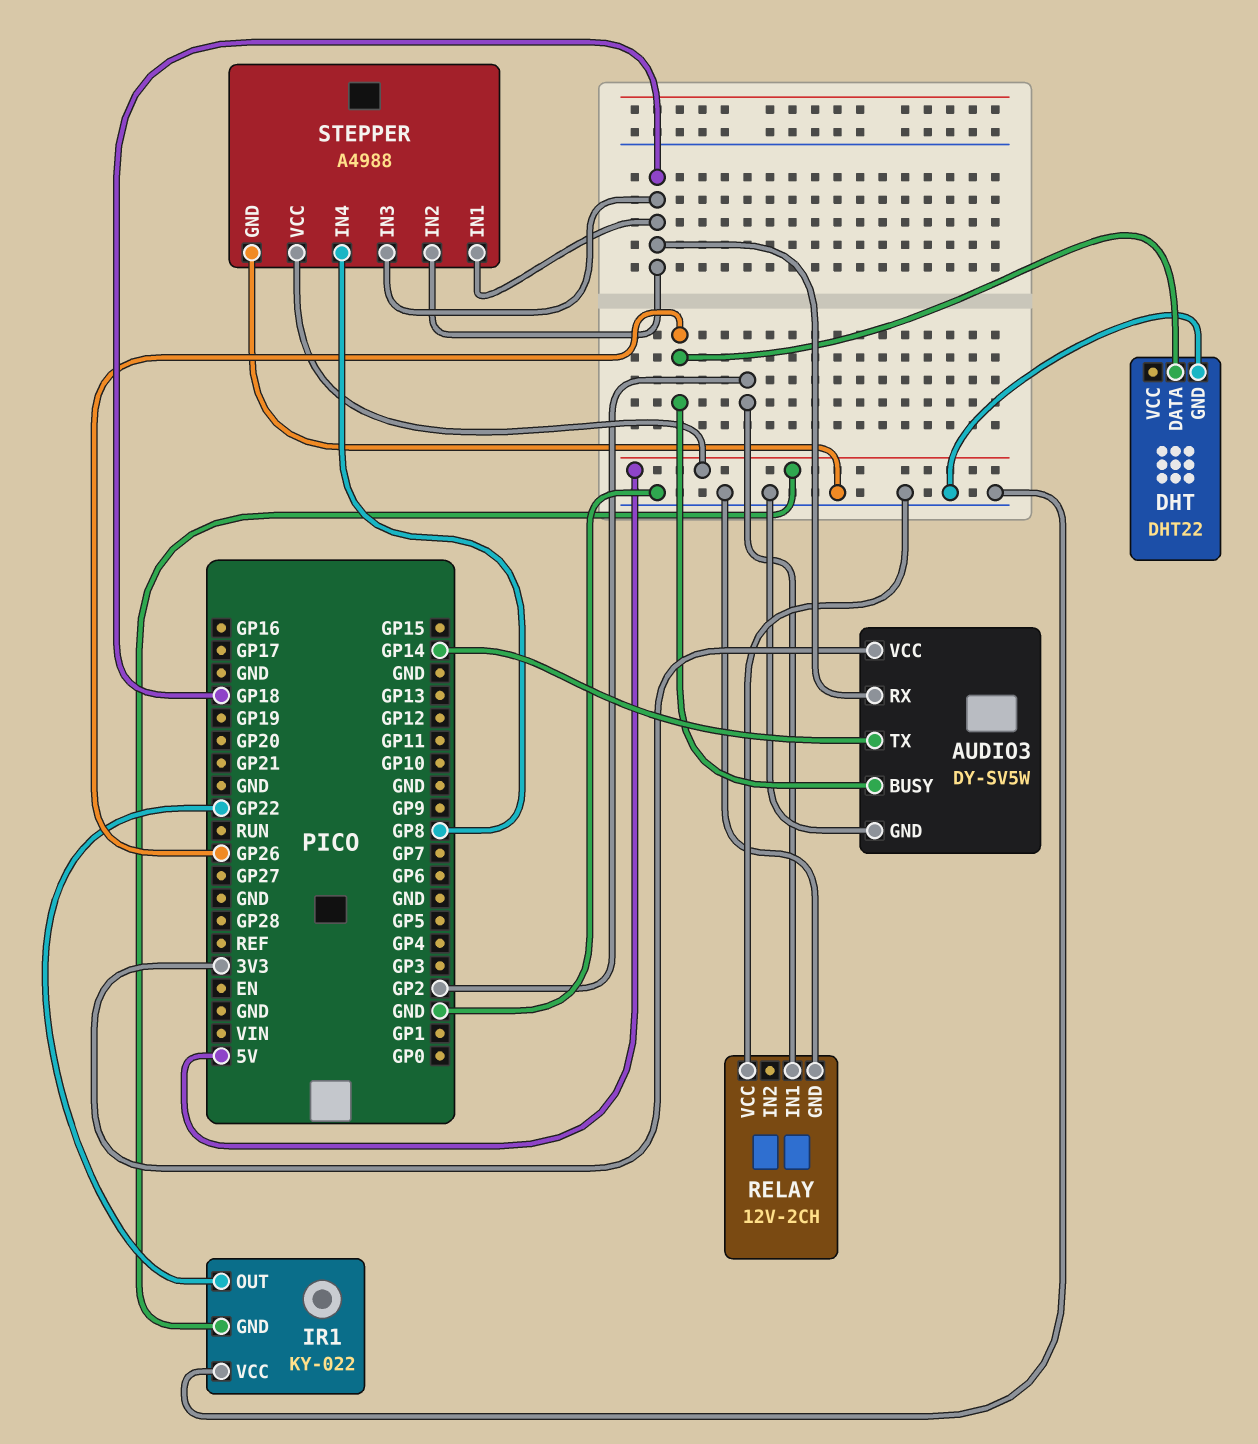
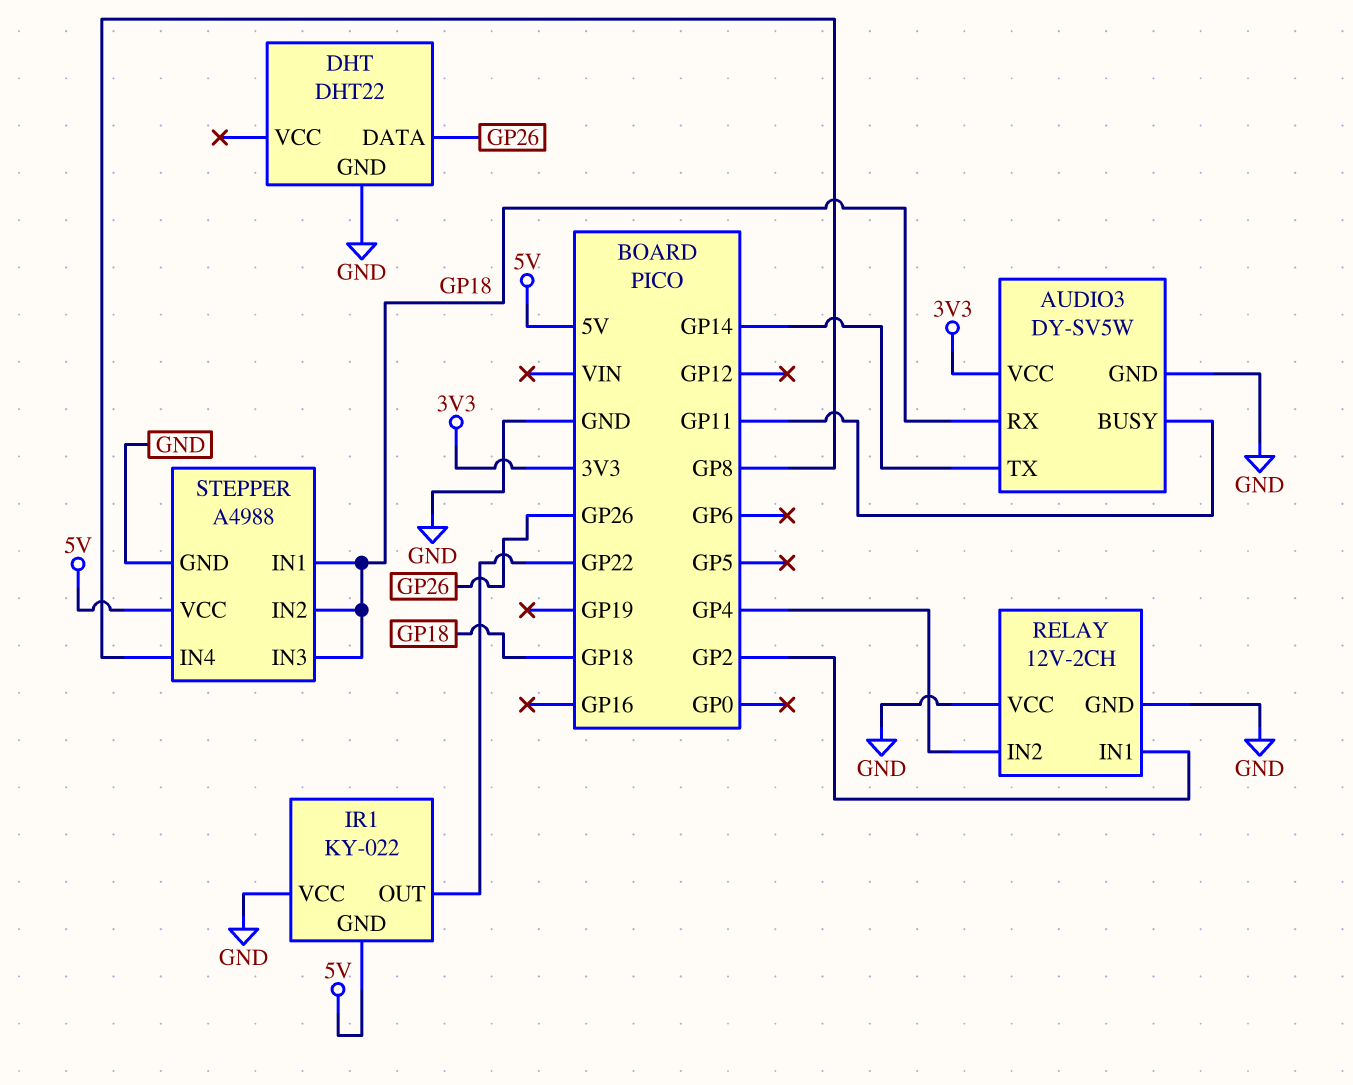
AUDIO3 pin BUSY: GP26 -> GP11
RELAY pin IN2: none -> GP4

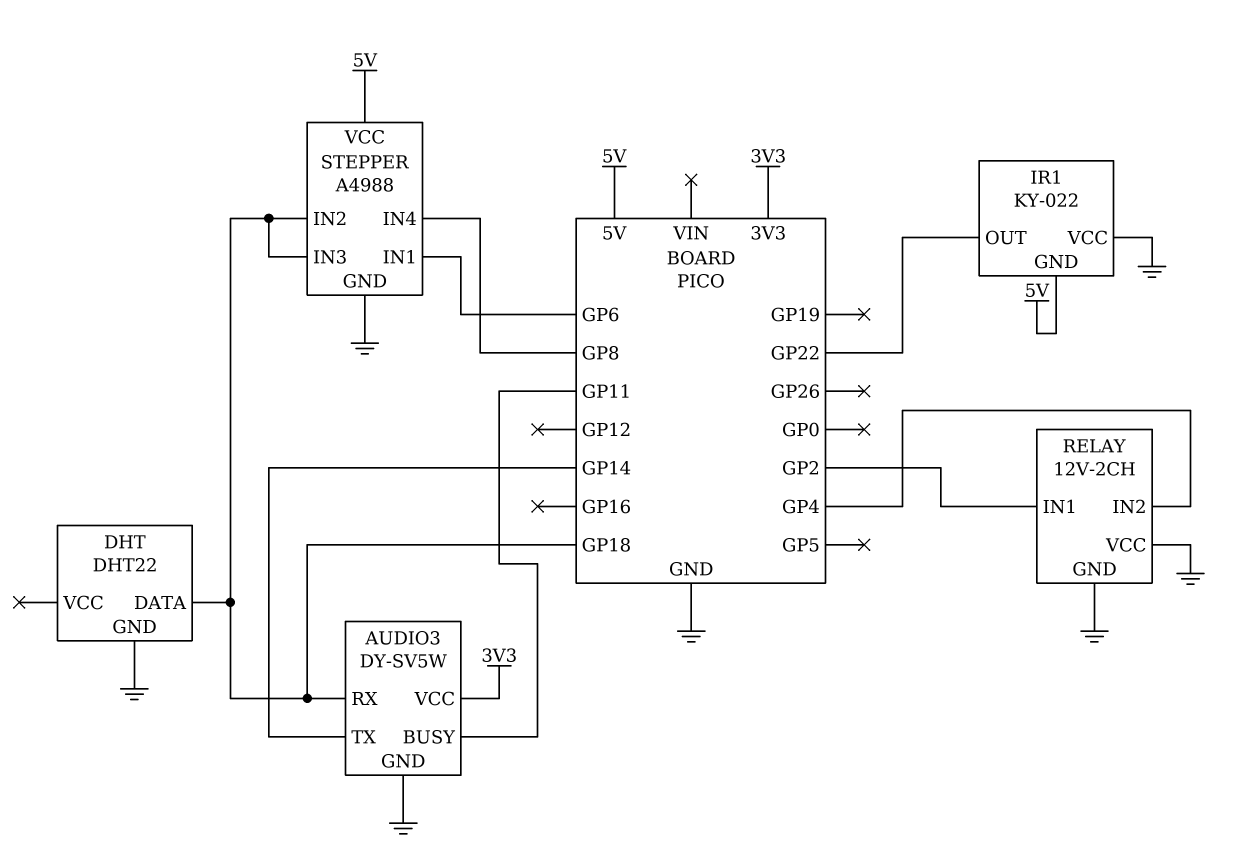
DHT pin DATA: GP26 -> GP18
STEPPER pin IN1: GP18 -> GP6

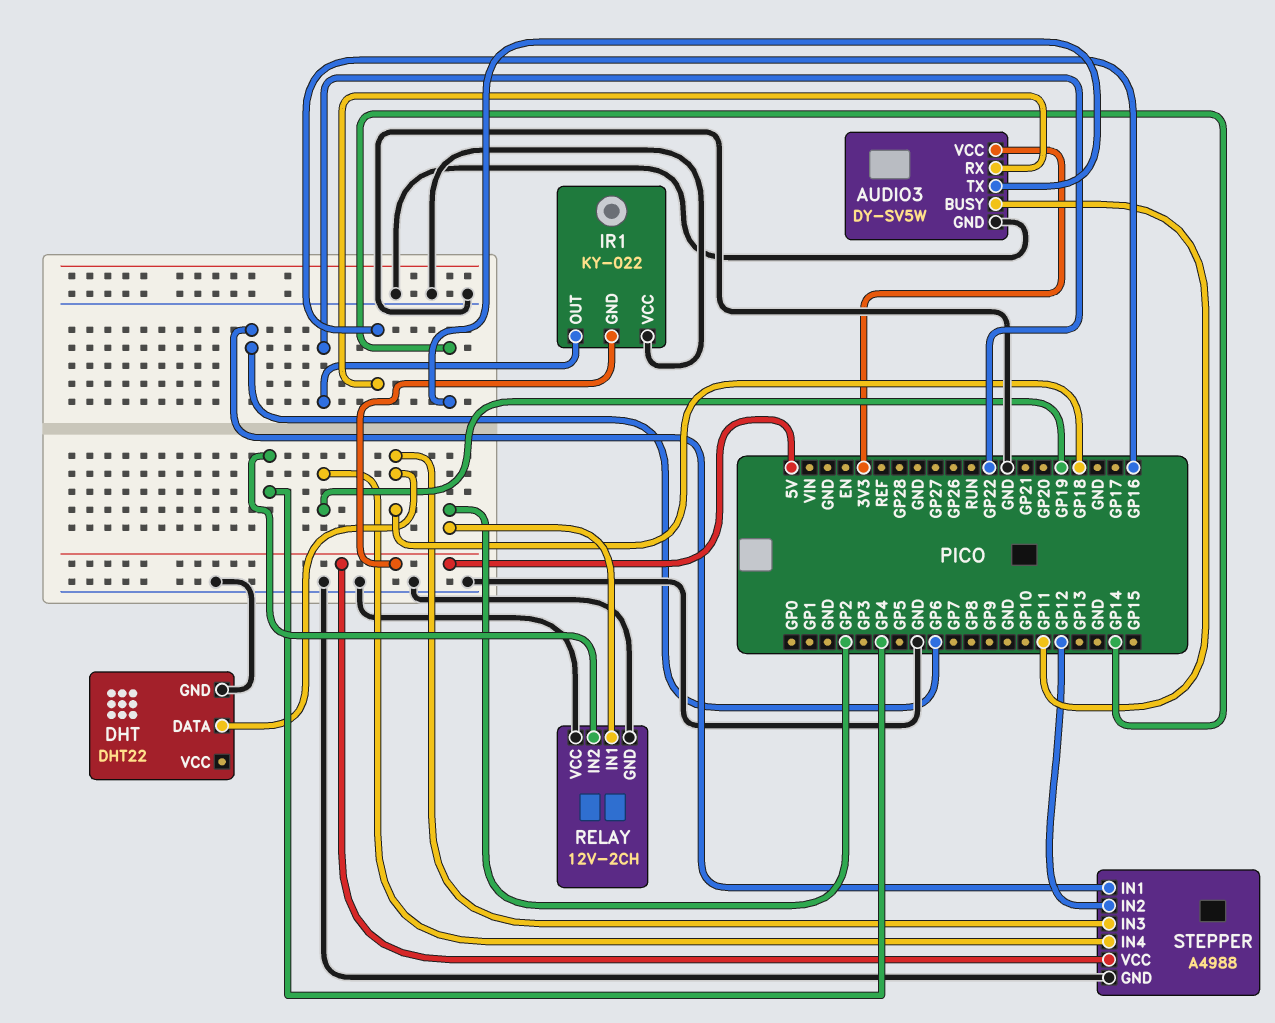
AUDIO3 pin RX: GP18 -> GP16
STEPPER pin IN2: GP18 -> GP12
STEPPER pin IN4: GP8 -> GP19

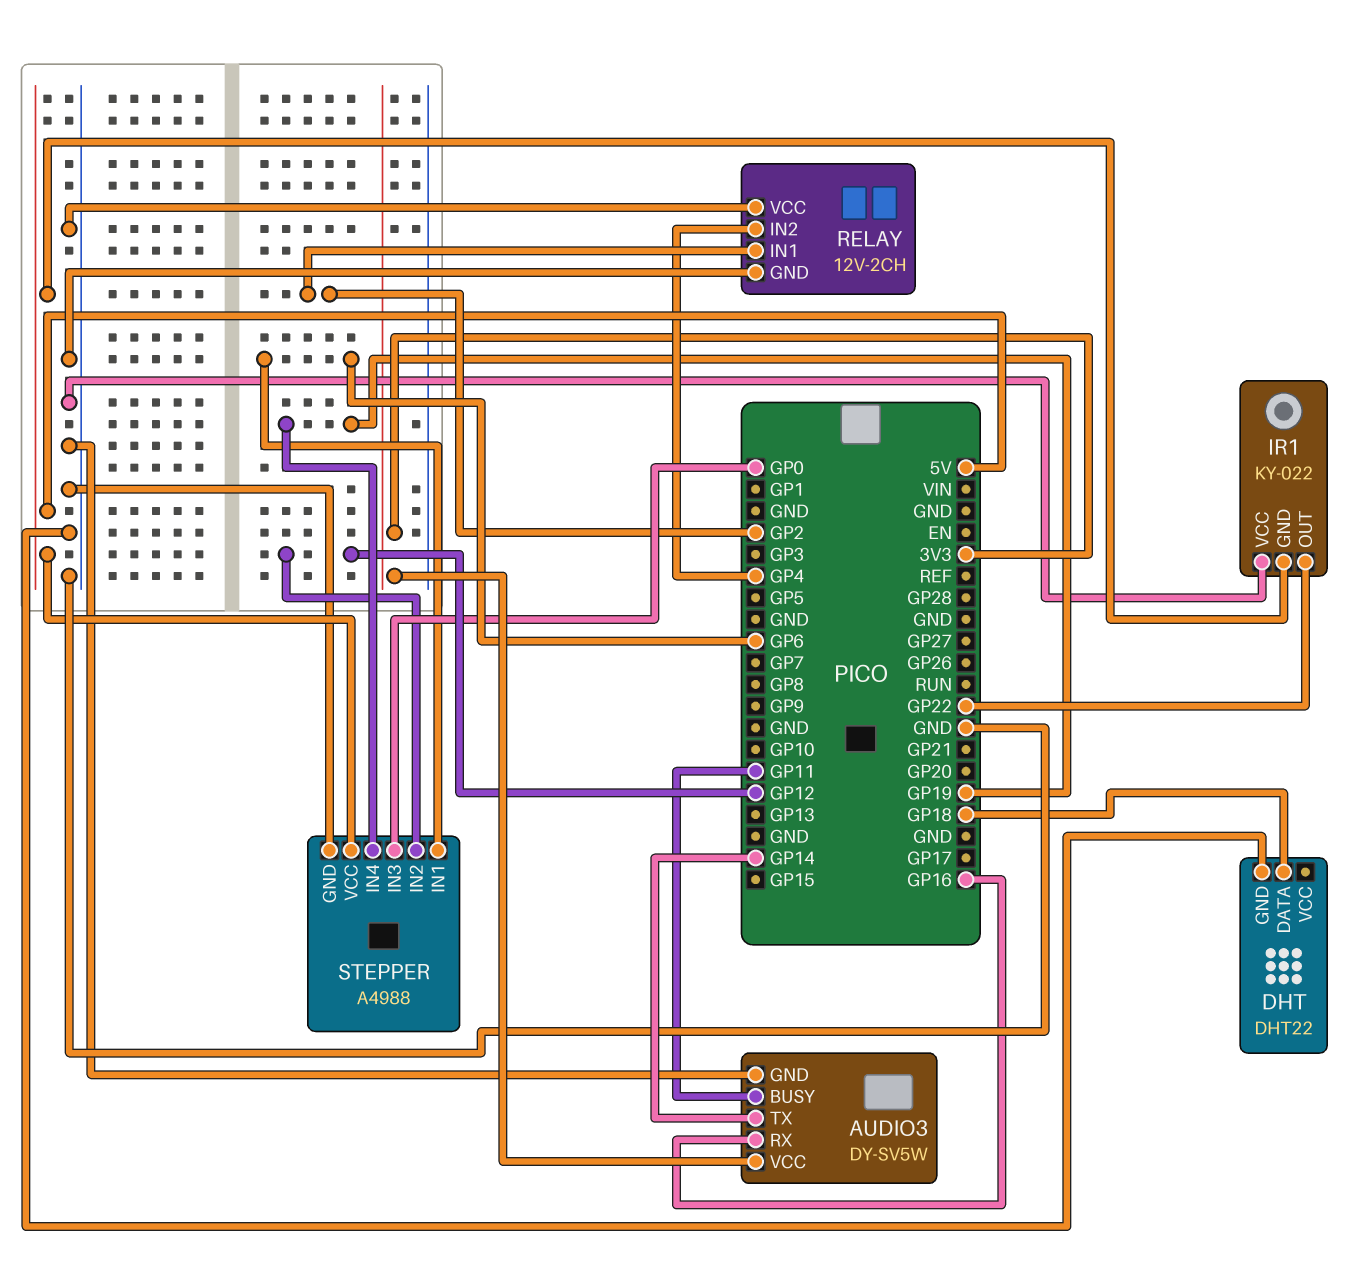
STEPPER pin IN3: GP18 -> GP0

